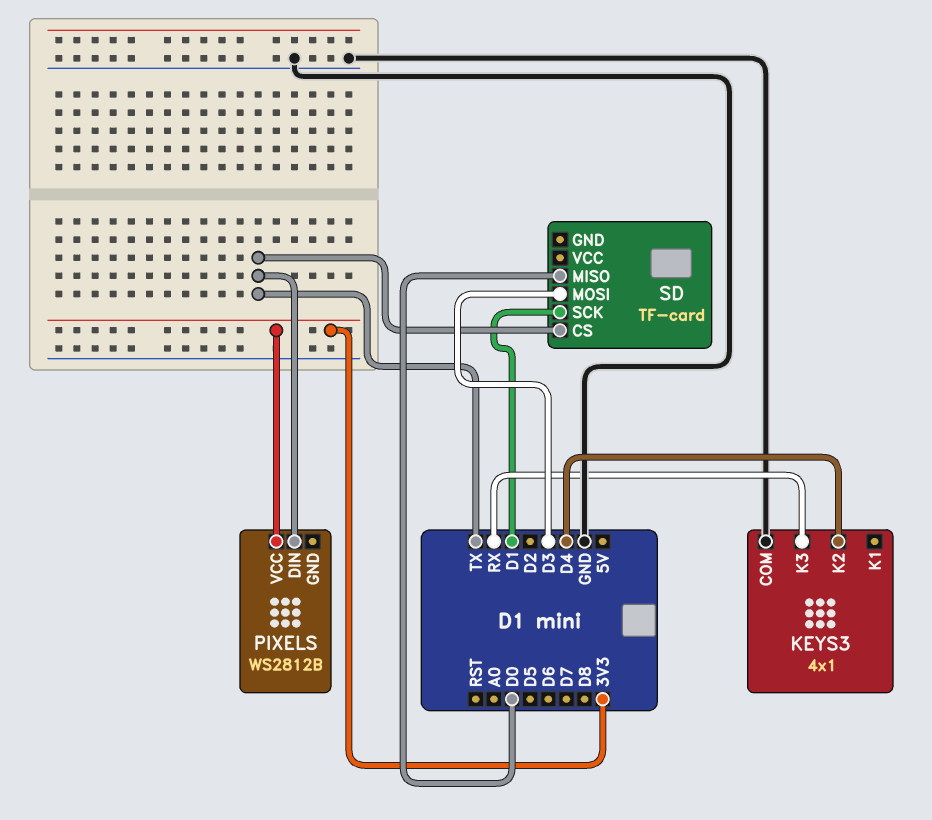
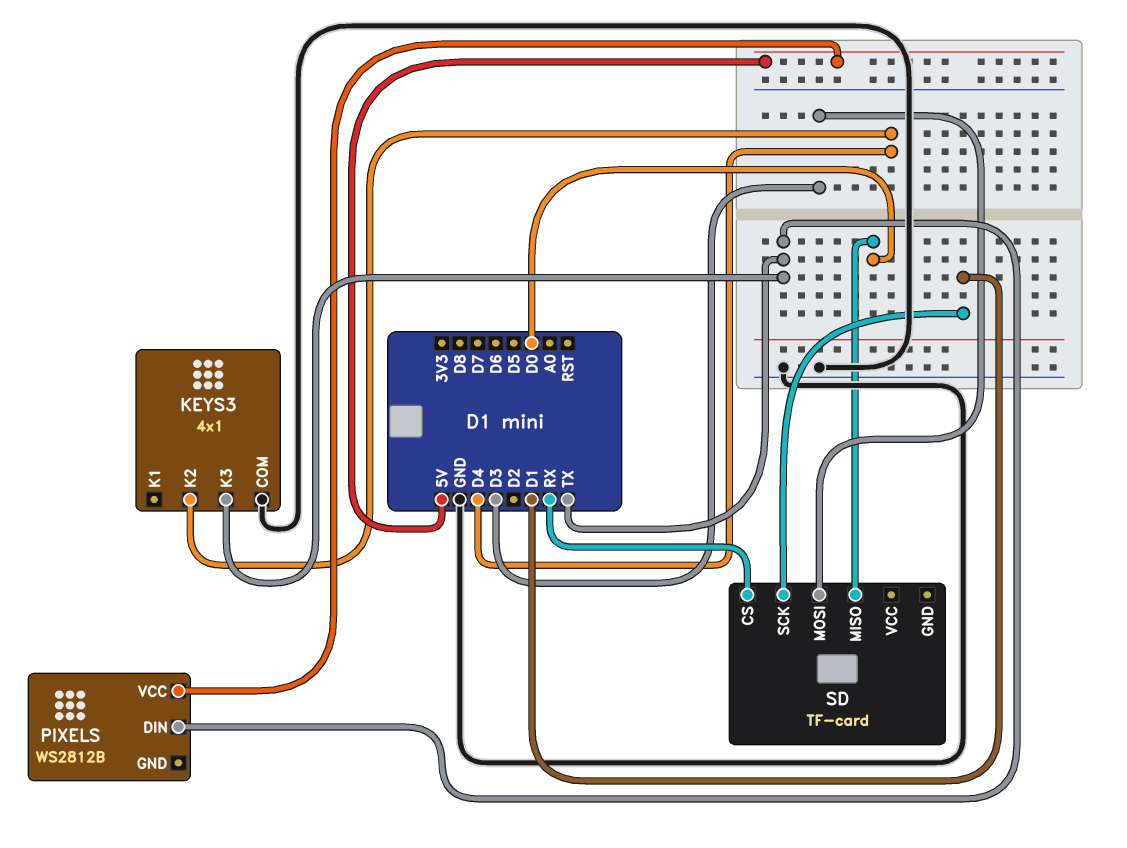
KEYS3 pin K3: RX -> TX
PIXELS pin VCC: 3V3 -> 5V
SD pin CS: TX -> RX

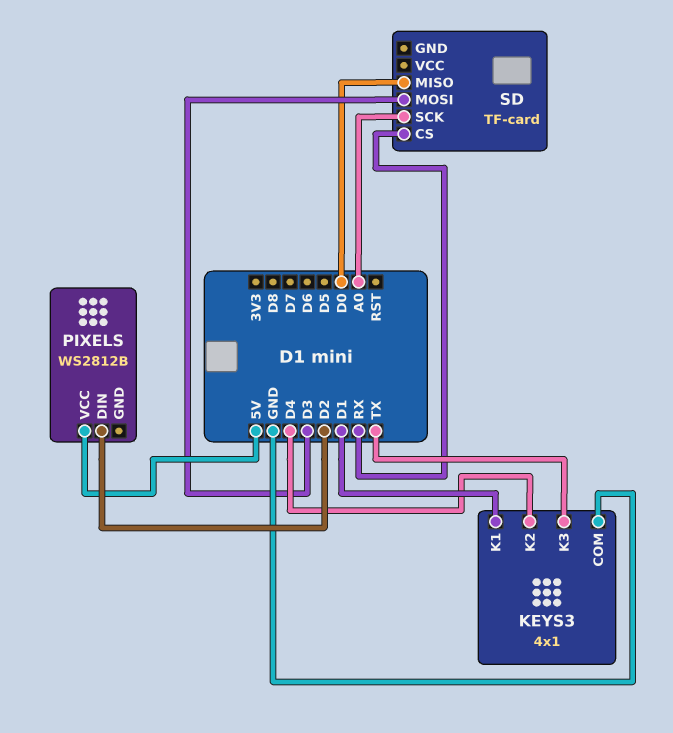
KEYS3 pin K1: none -> D1
PIXELS pin DIN: TX -> D2
SD pin SCK: D1 -> A0

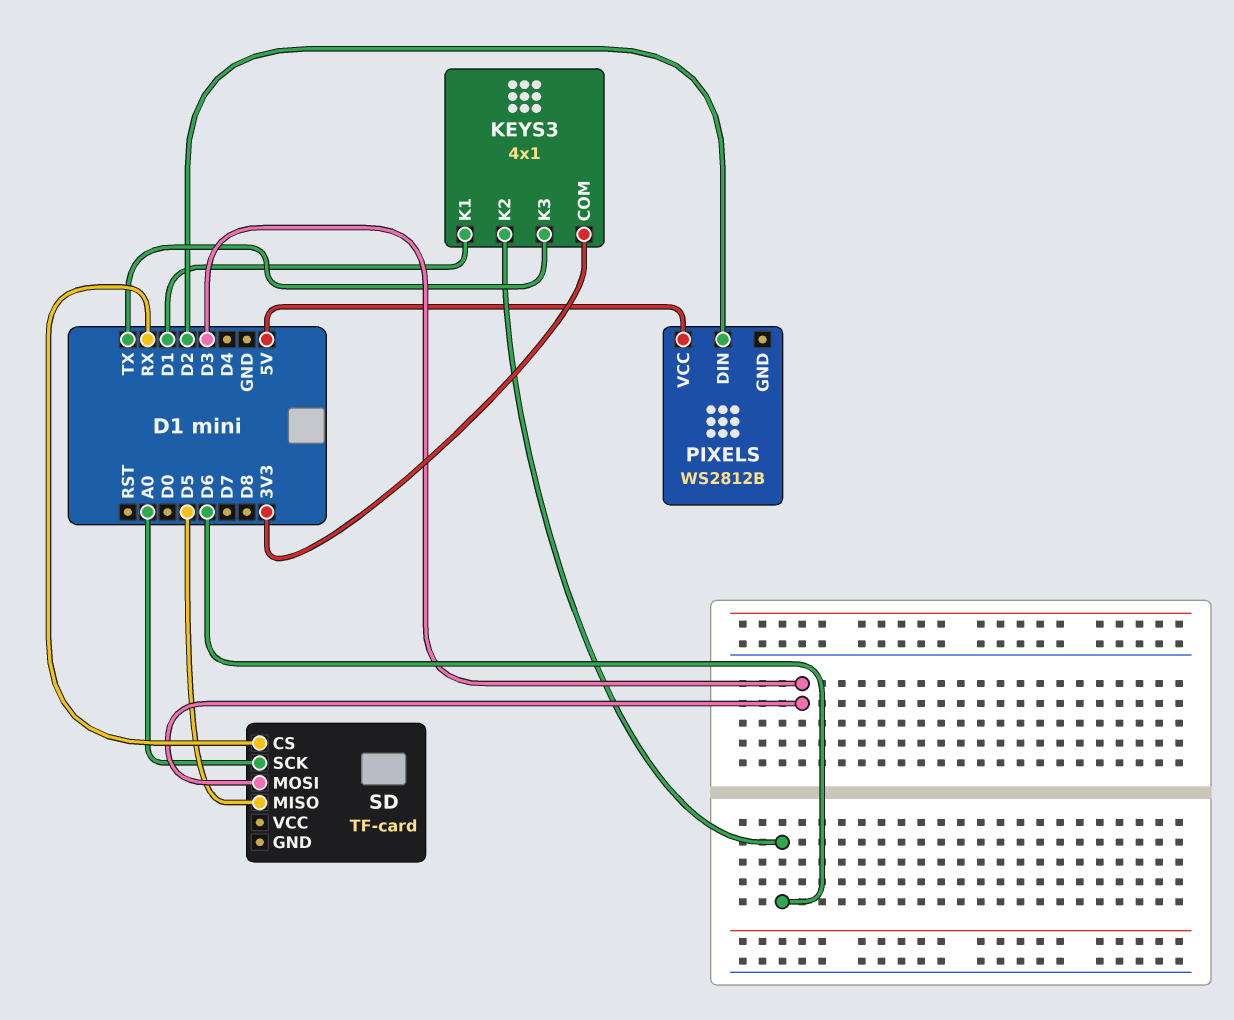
KEYS3 pin COM: GND -> 3V3
KEYS3 pin K2: D4 -> D6
SD pin MISO: D0 -> D5

